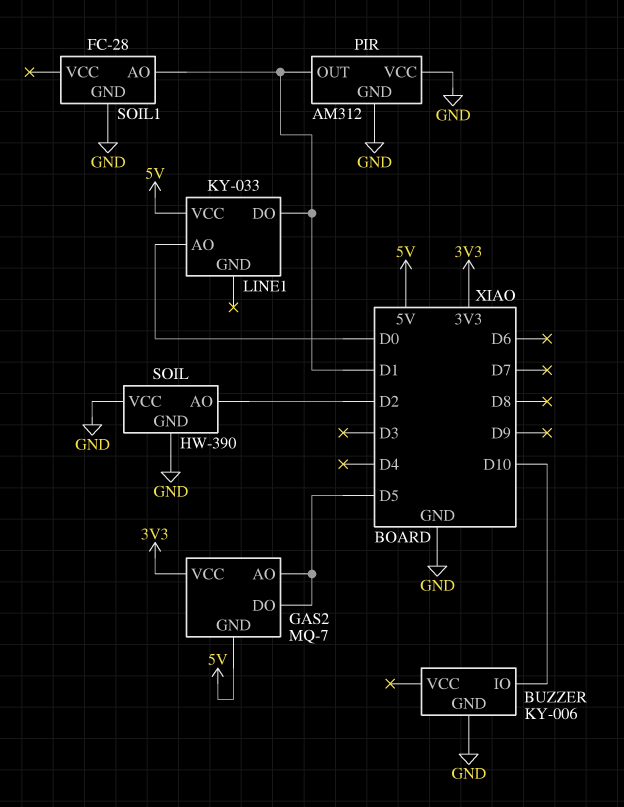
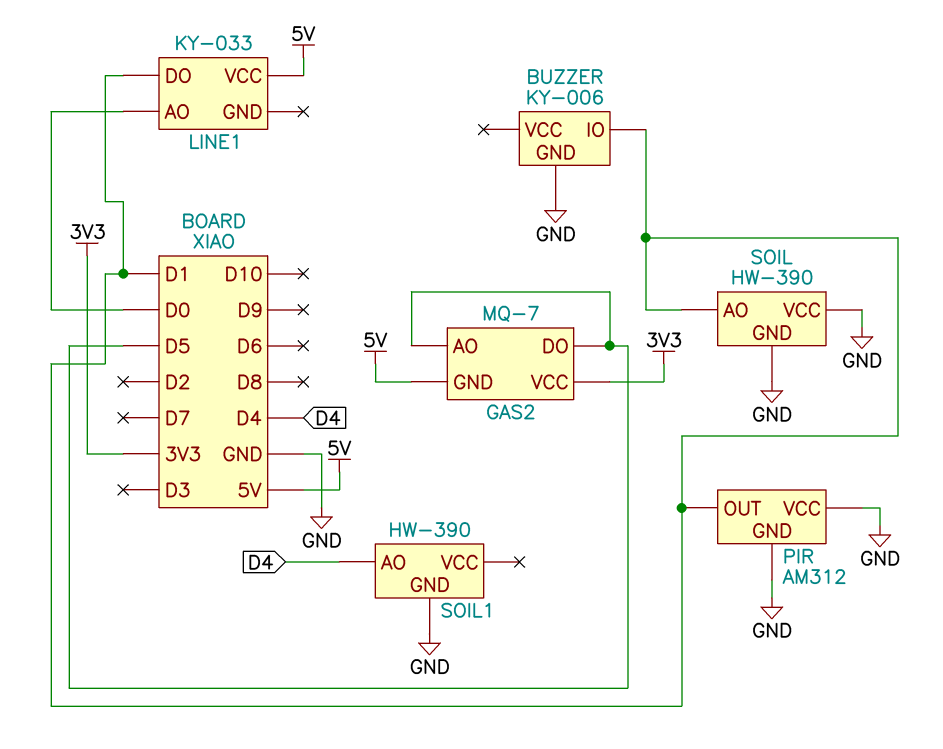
BUZZER pin IO: D10 -> D1
SOIL pin AO: D2 -> D1
SOIL1: FC-28 -> HW-390
SOIL1 pin AO: D1 -> D4

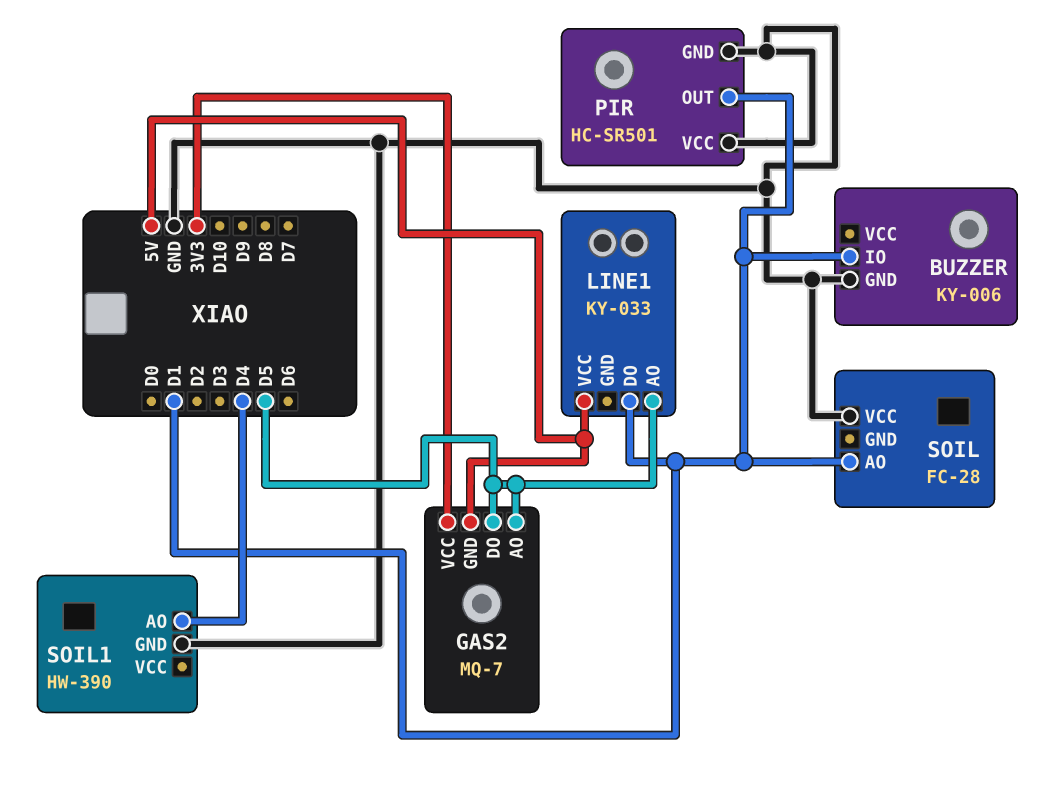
LINE1 pin AO: D0 -> D5
PIR: AM312 -> HC-SR501
SOIL: HW-390 -> FC-28
SOIL pin GND: GND -> none

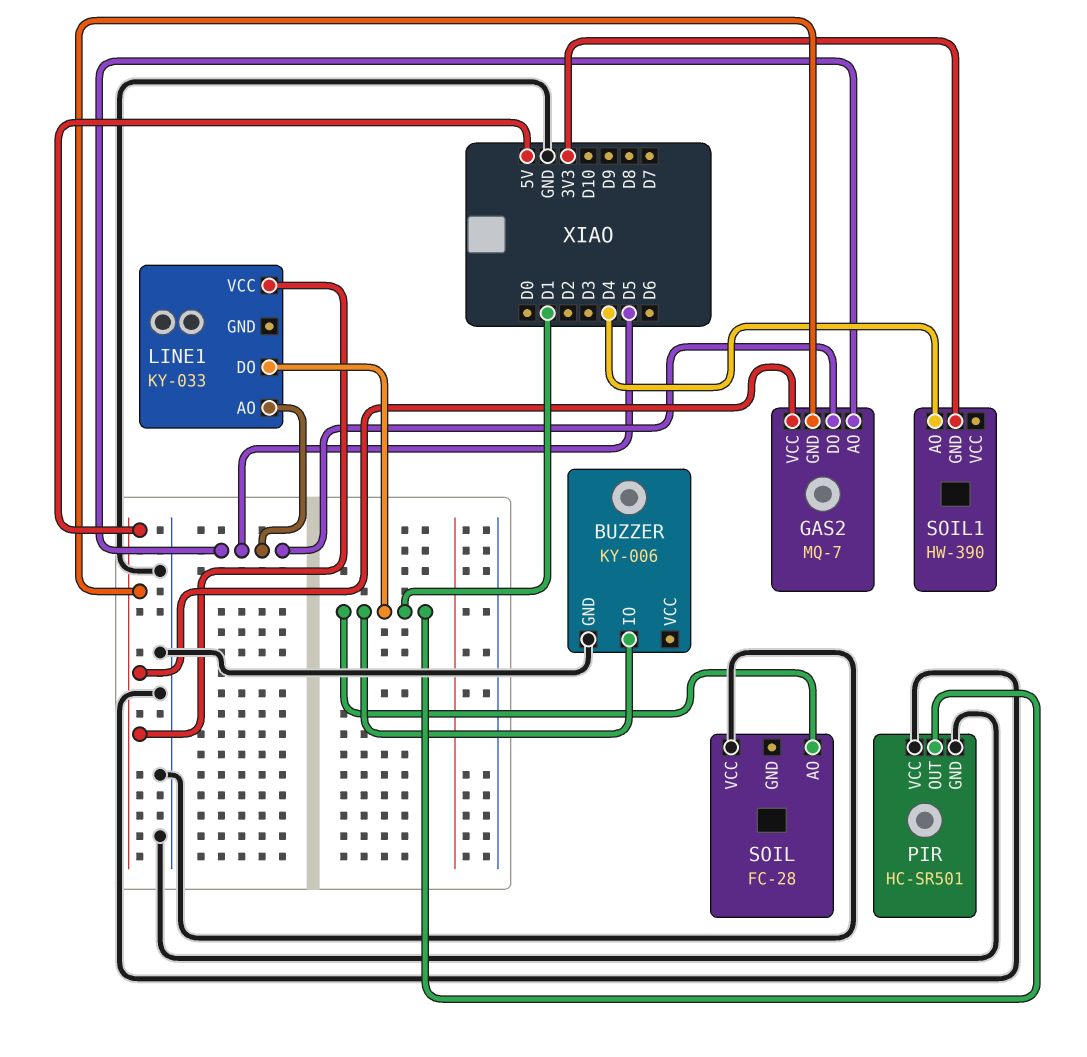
GAS2 pin VCC: 3V3 -> 5V
SOIL1 pin GND: GND -> 3V3

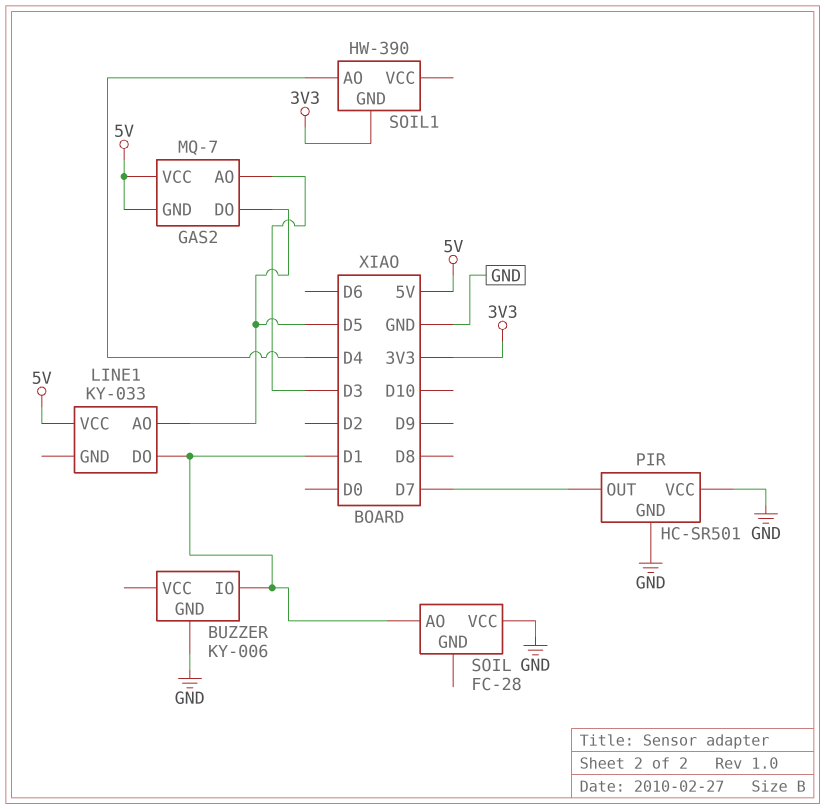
GAS2 pin AO: D5 -> D3
PIR pin OUT: D1 -> D7

